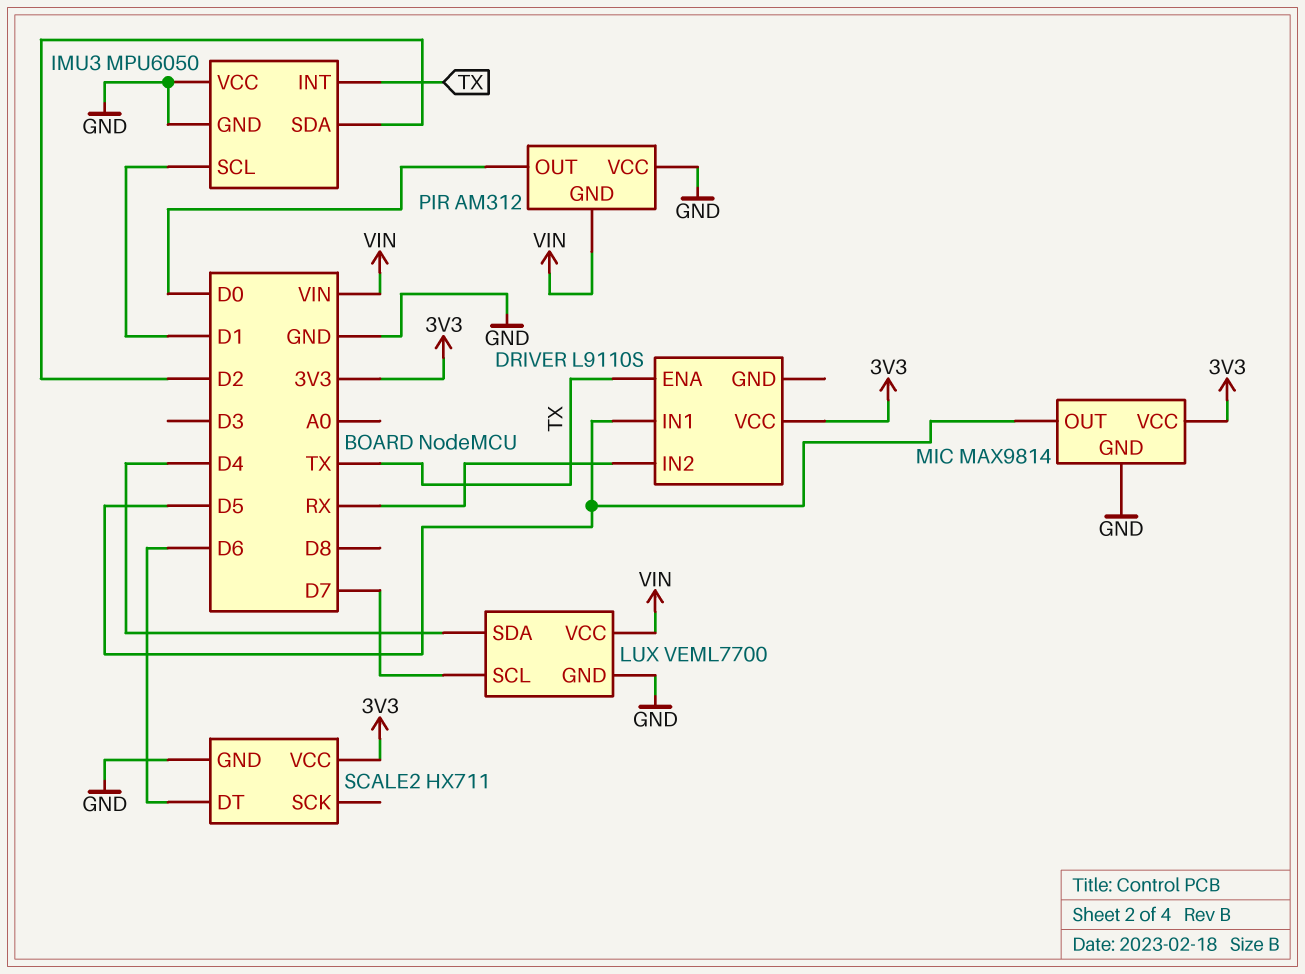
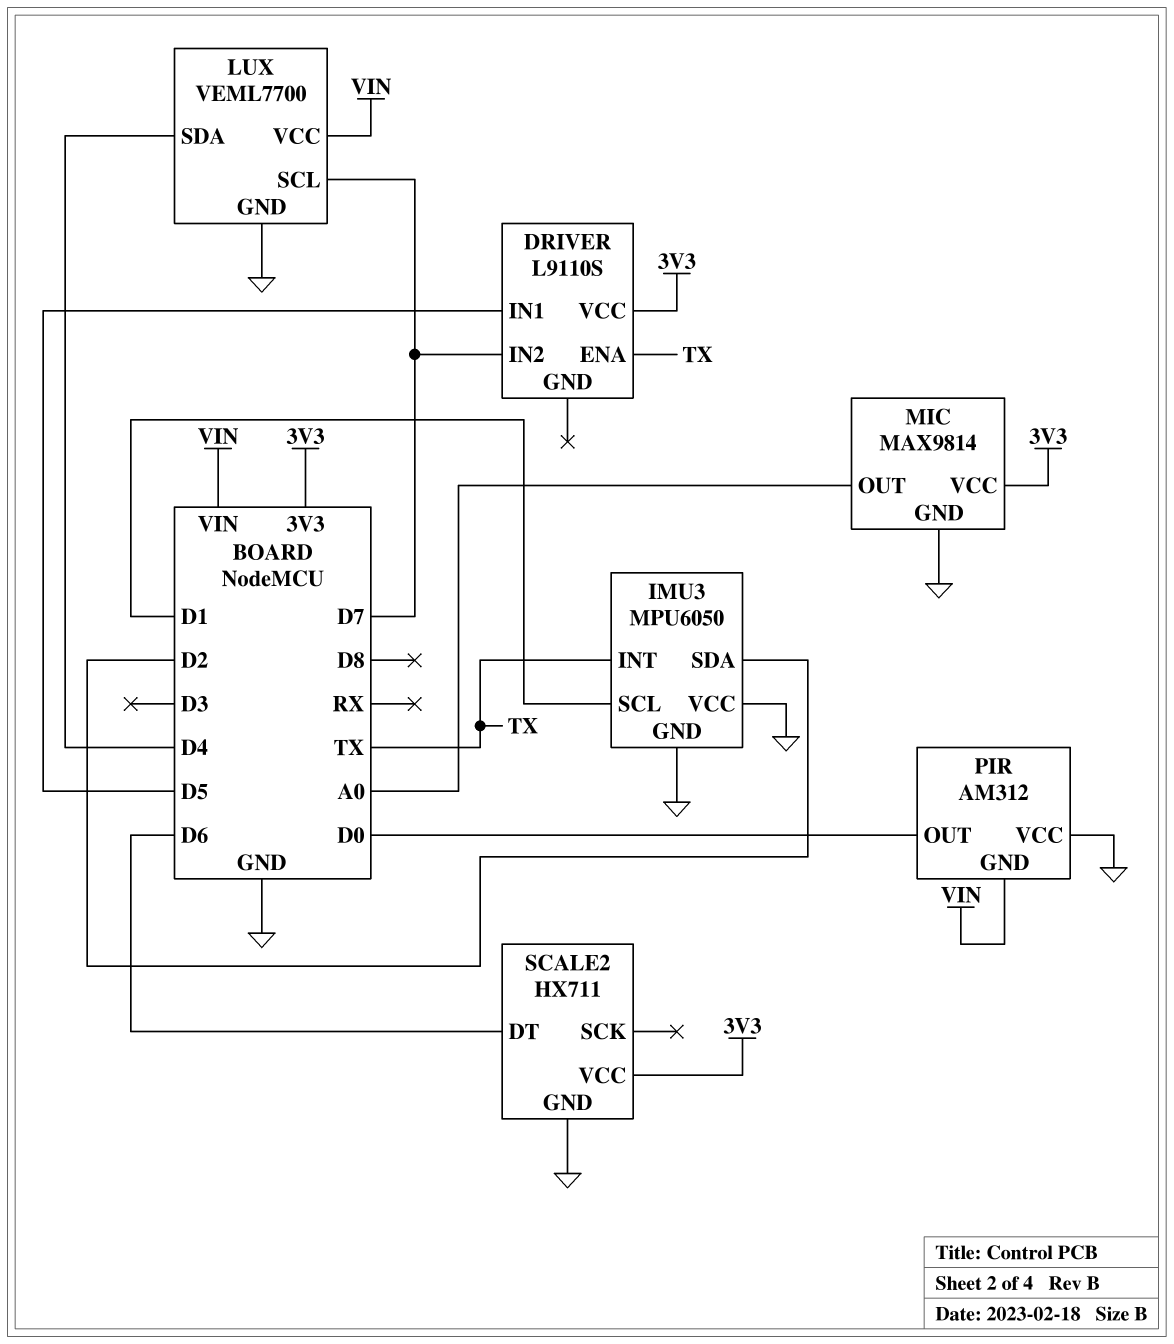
DRIVER pin IN2: RX -> D7
MIC pin OUT: D5 -> A0

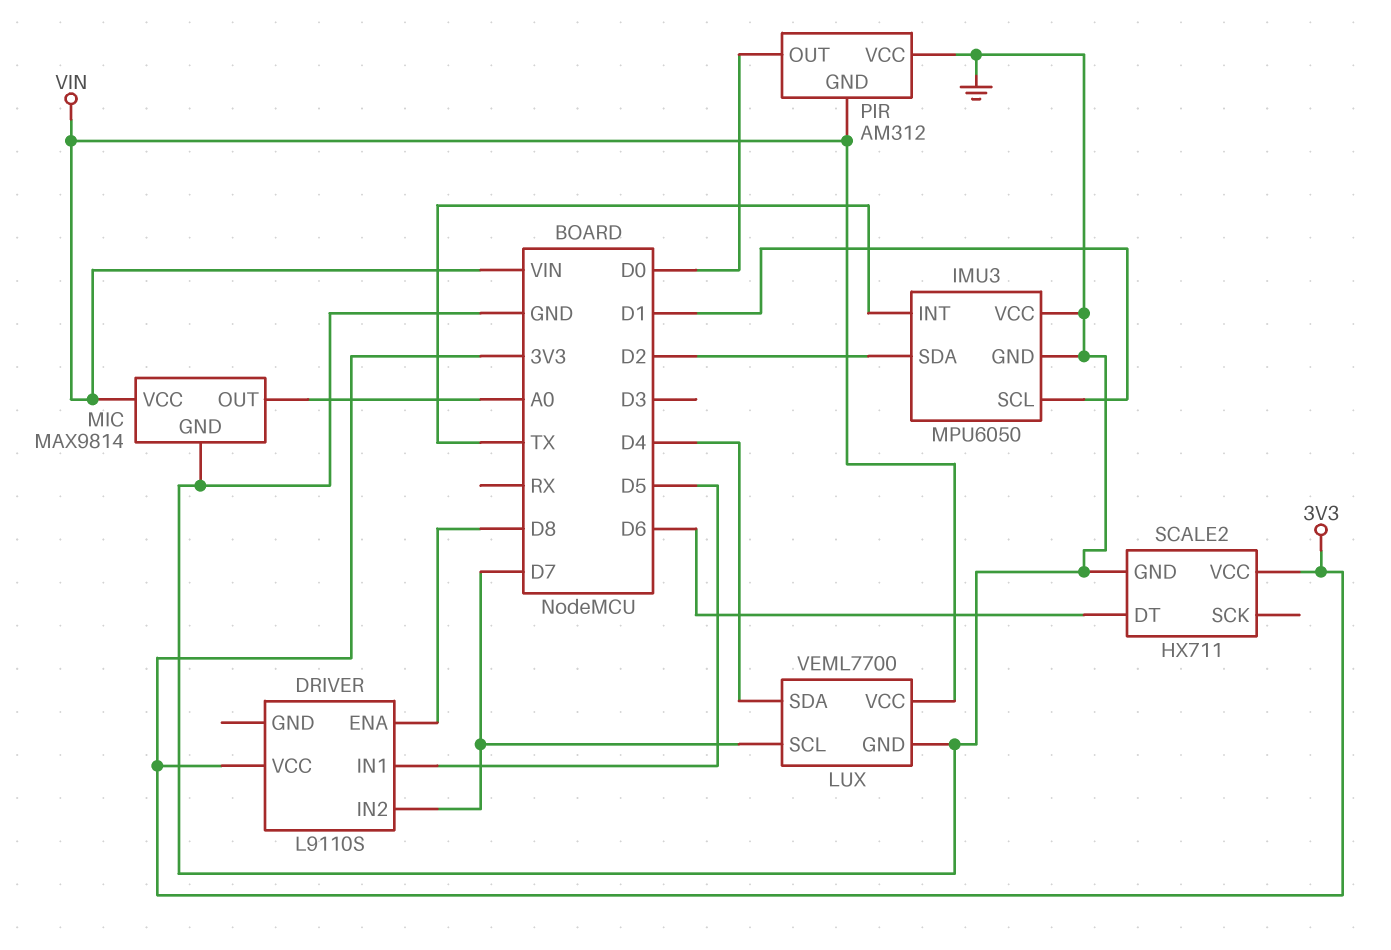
DRIVER pin ENA: TX -> D8
MIC pin VCC: 3V3 -> VIN

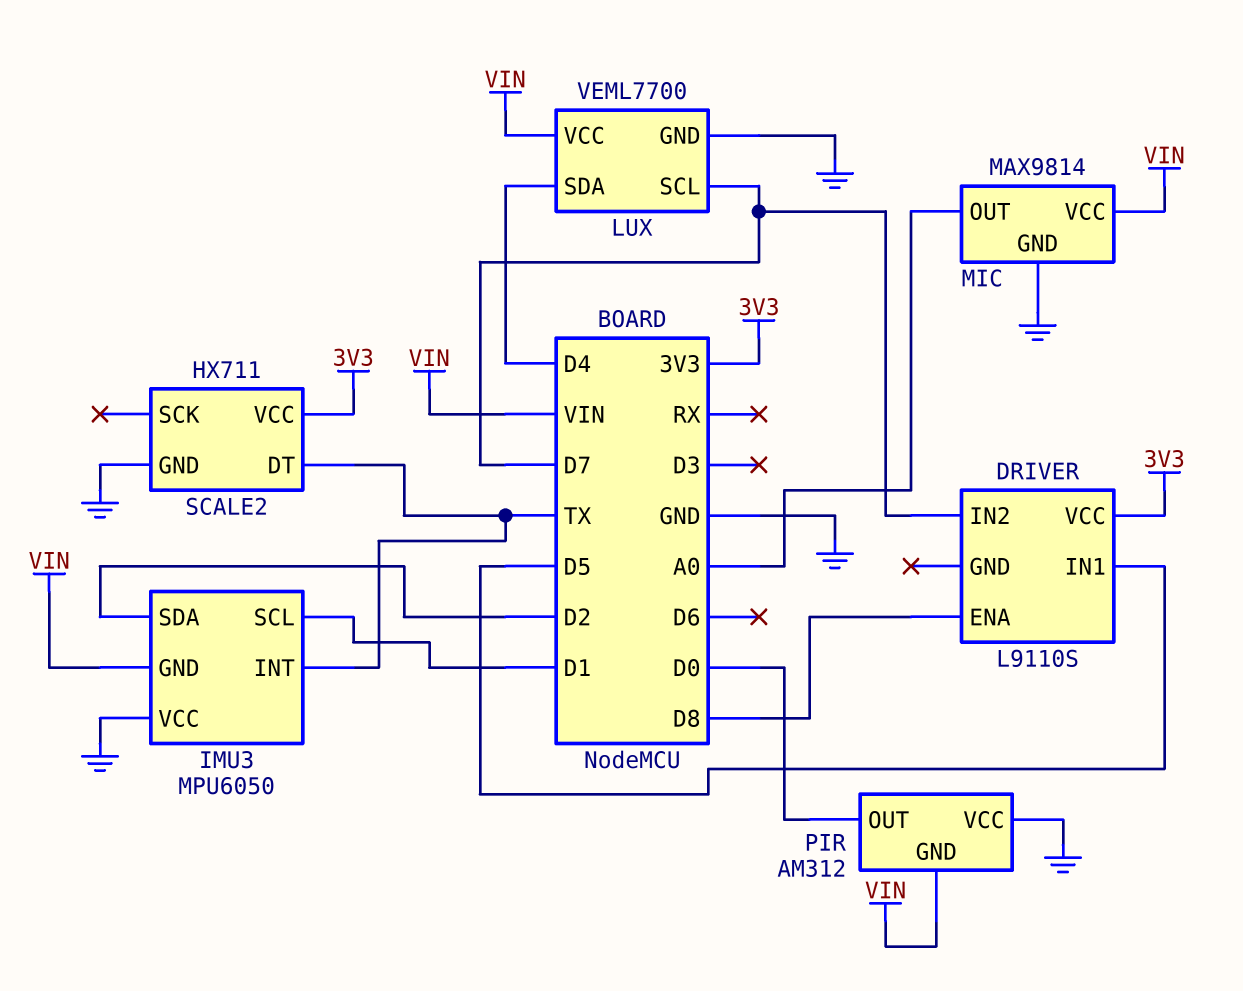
IMU3 pin GND: GND -> VIN
SCALE2 pin DT: D6 -> TX

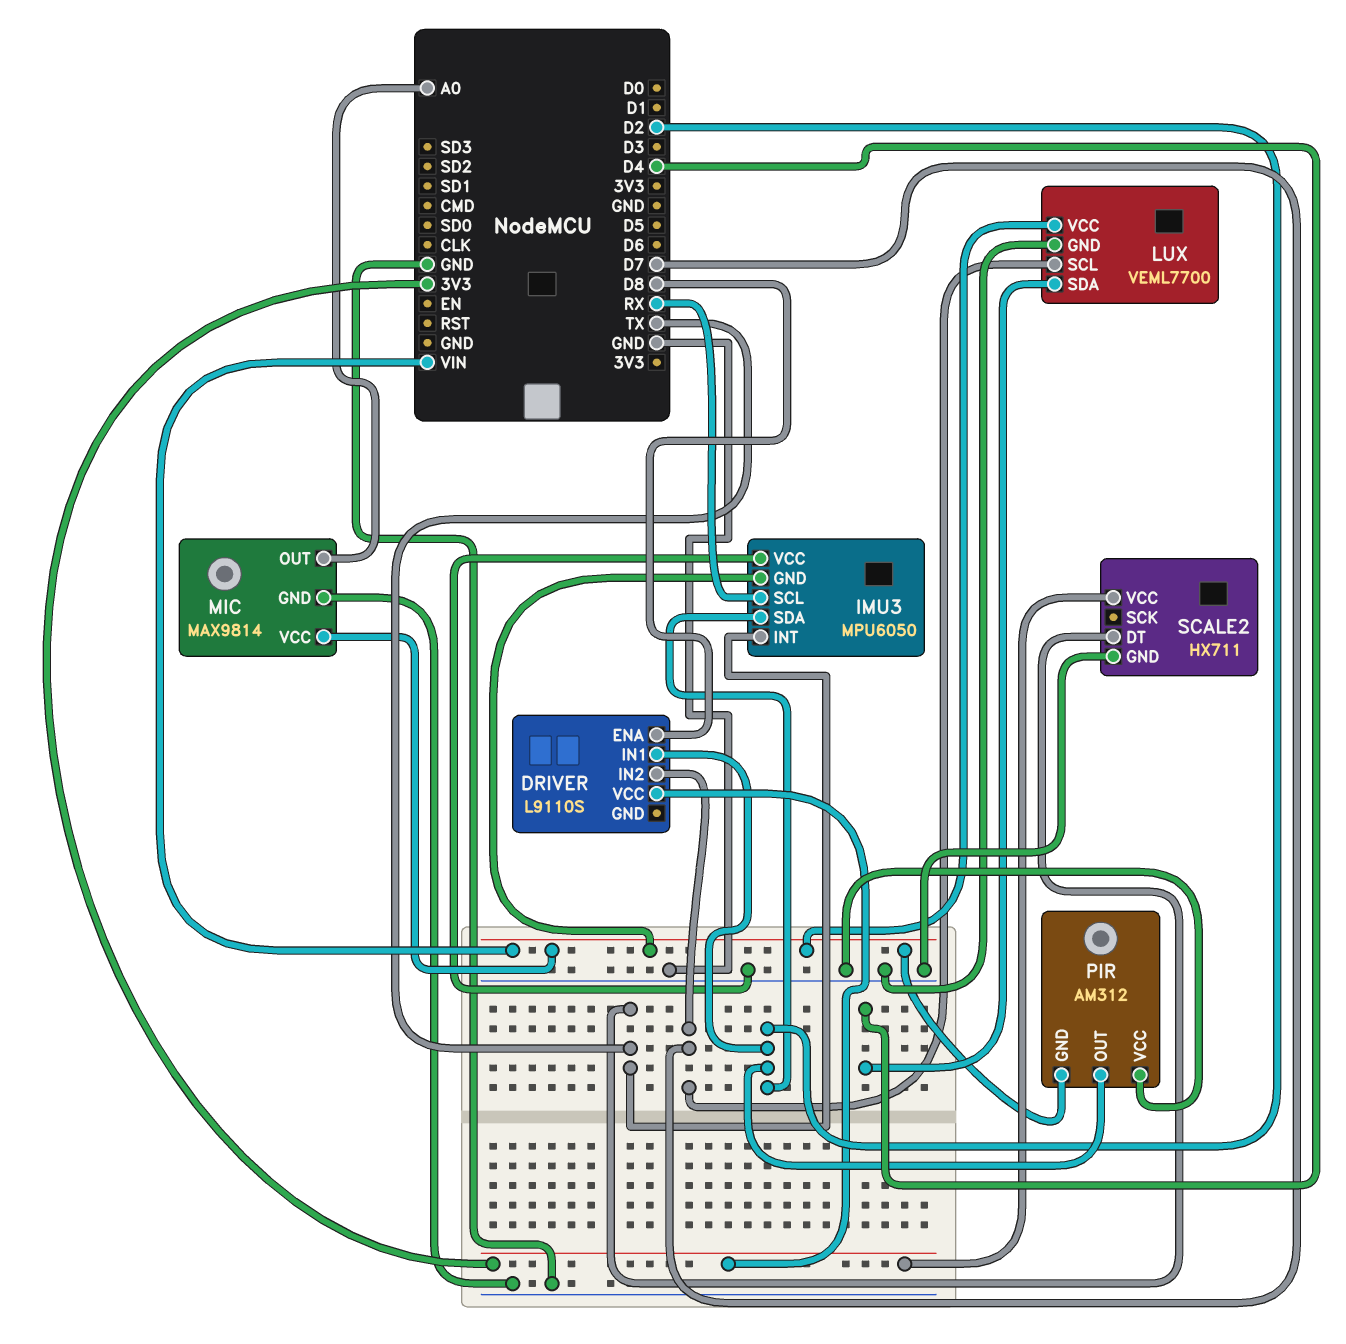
DRIVER pin IN1: D5 -> D2
IMU3 pin SCL: D1 -> RX
PIR pin OUT: D0 -> D2

